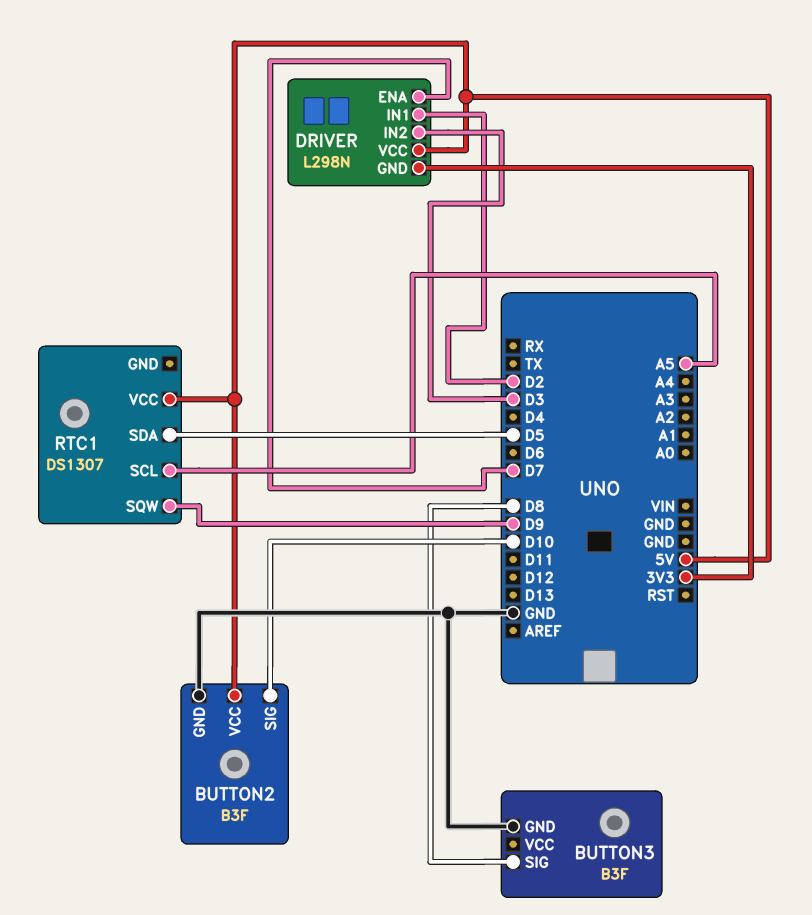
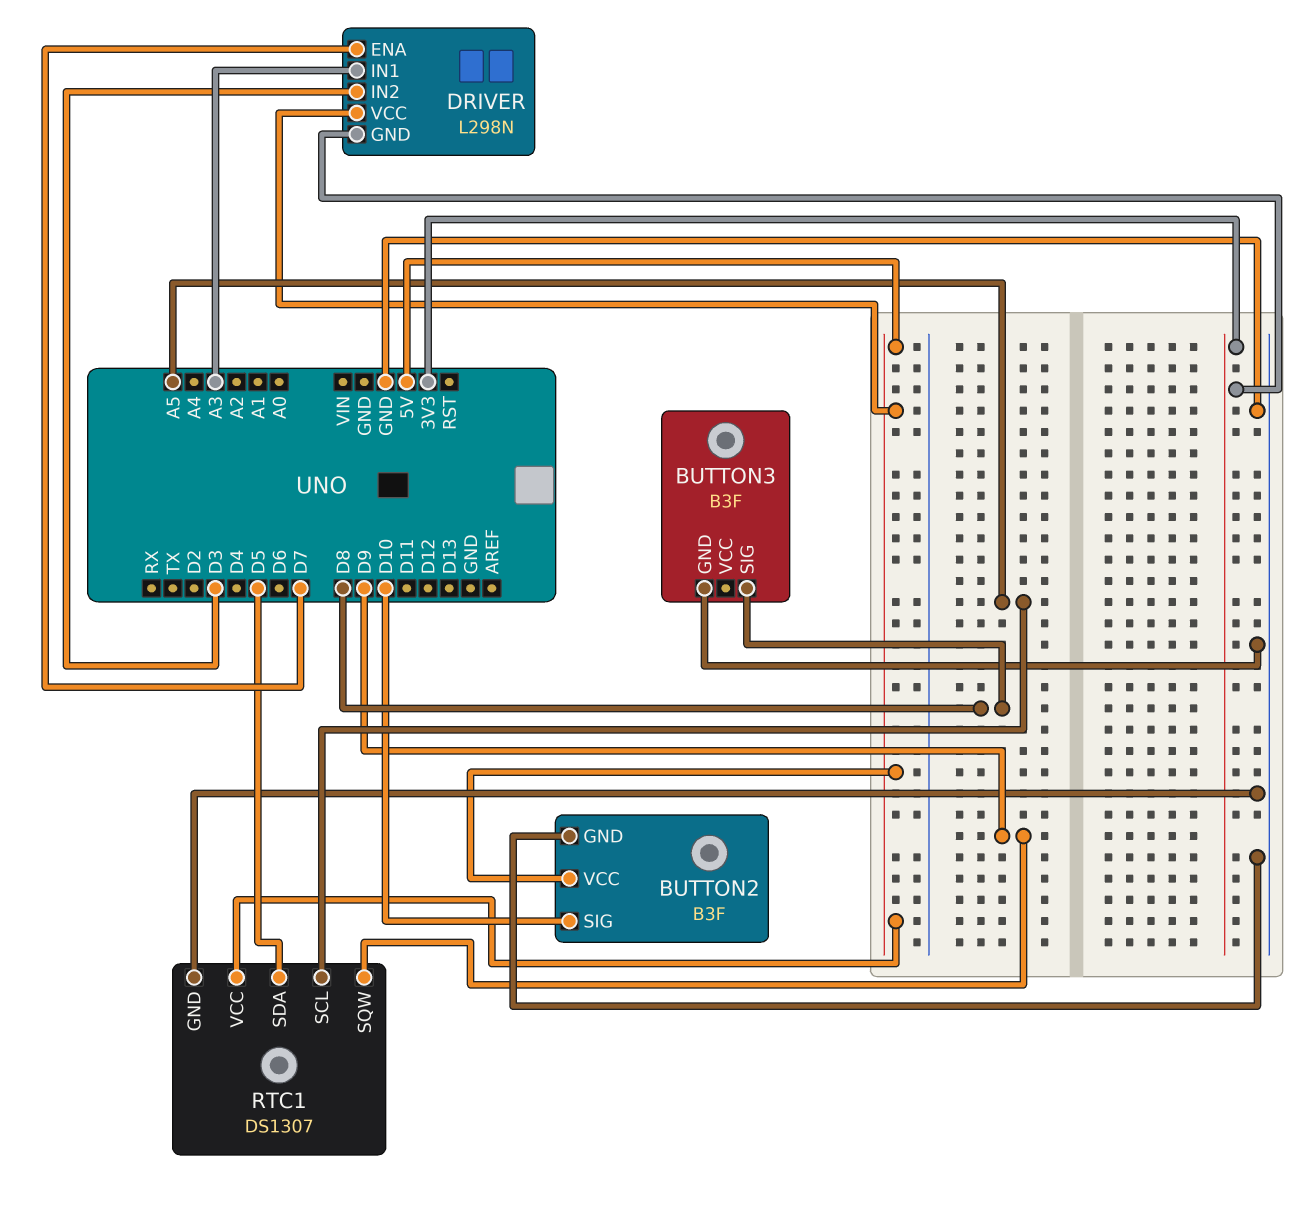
DRIVER pin IN1: D2 -> A3
RTC1 pin GND: none -> GND

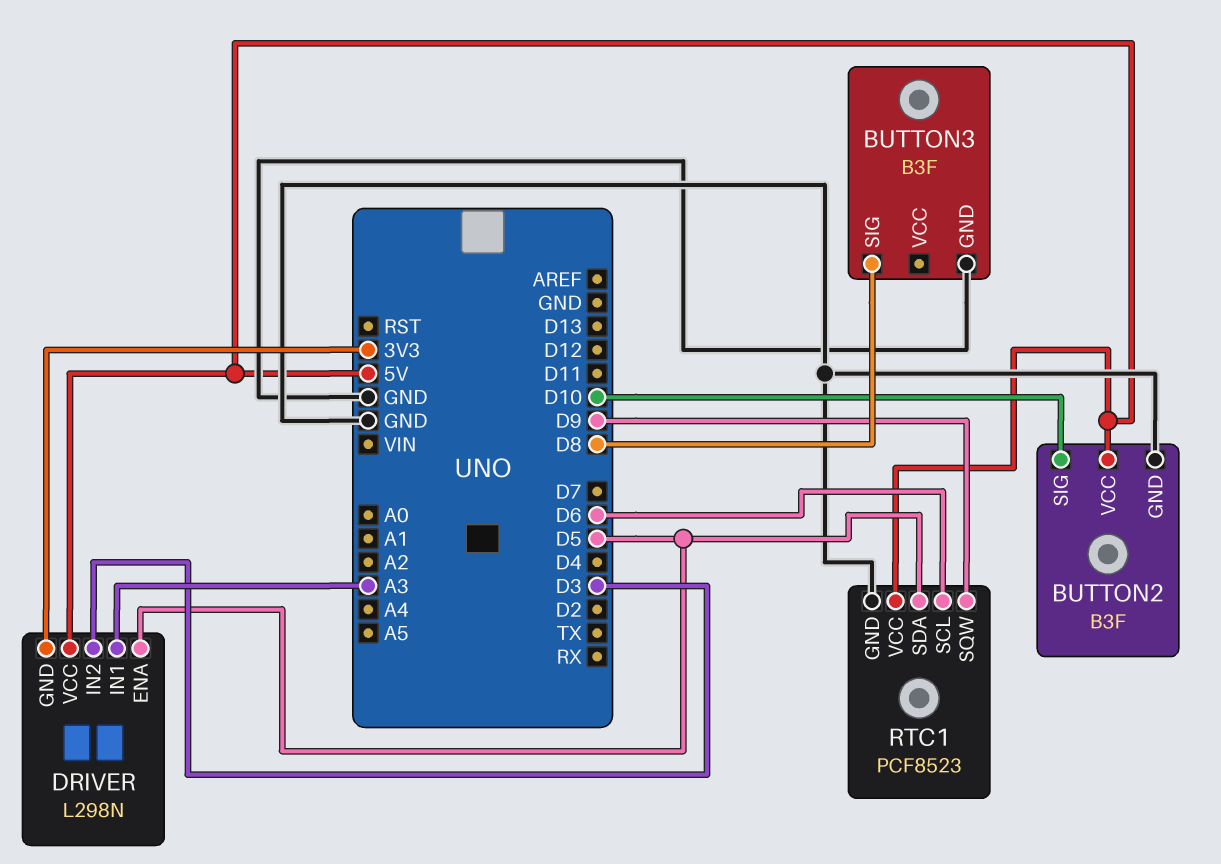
DRIVER pin ENA: D7 -> D5
RTC1: DS1307 -> PCF8523
RTC1 pin SCL: A5 -> D6

